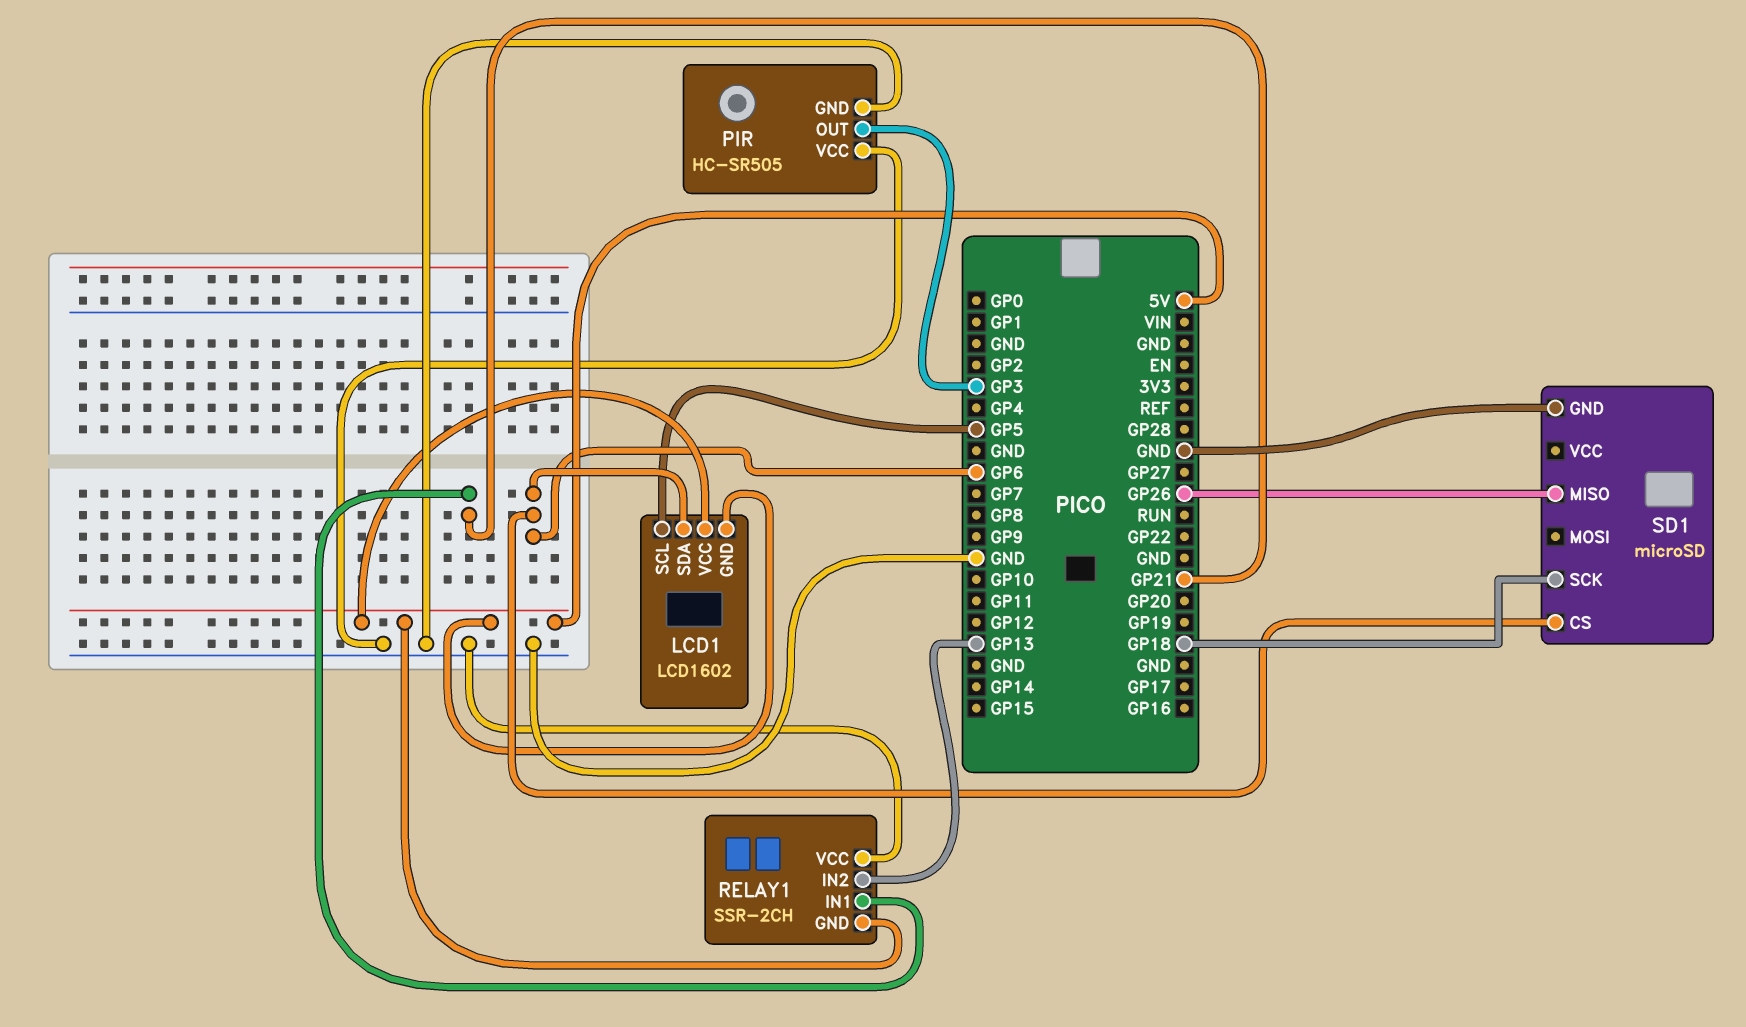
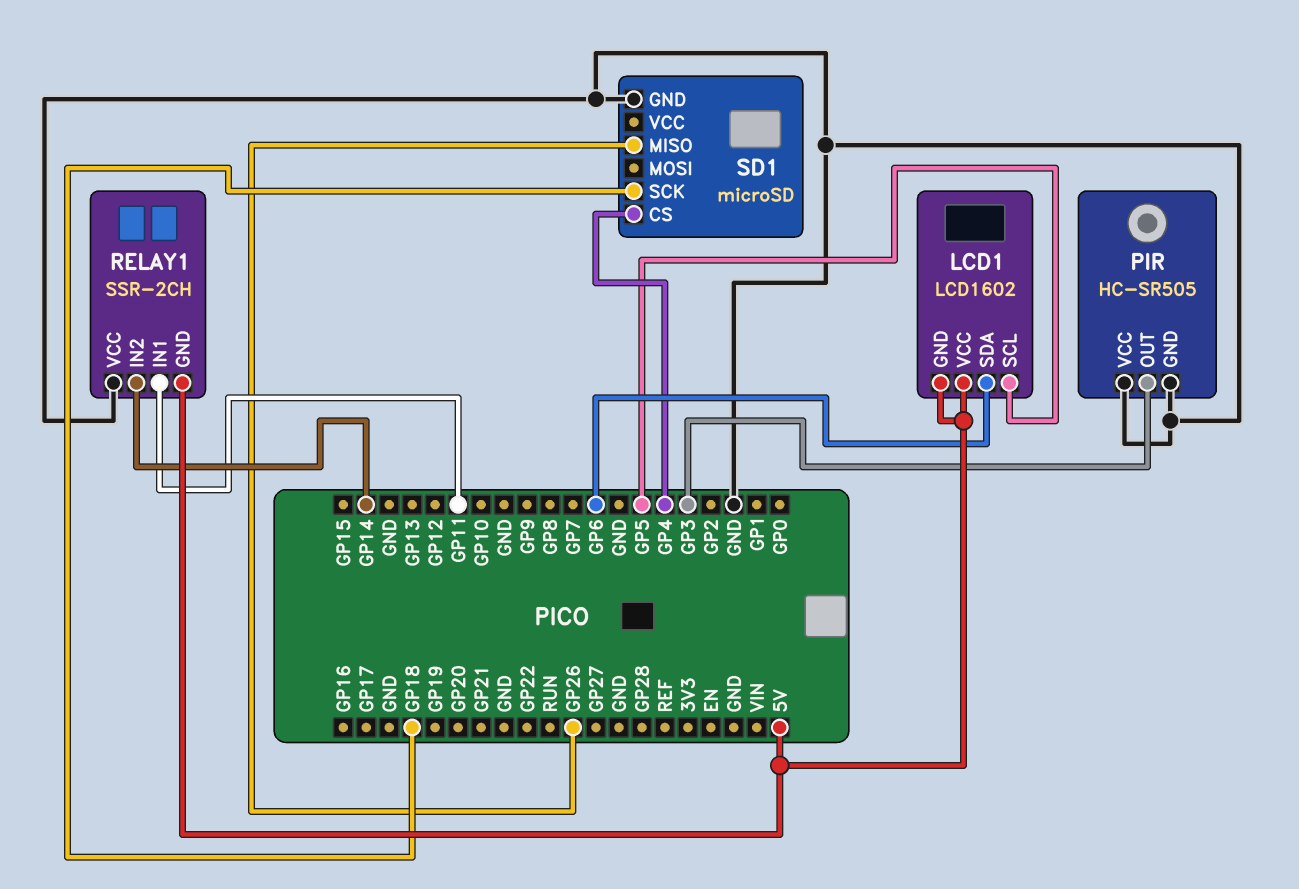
RELAY1 pin IN1: GP21 -> GP11
RELAY1 pin IN2: GP13 -> GP14
SD1 pin CS: GP6 -> GP4

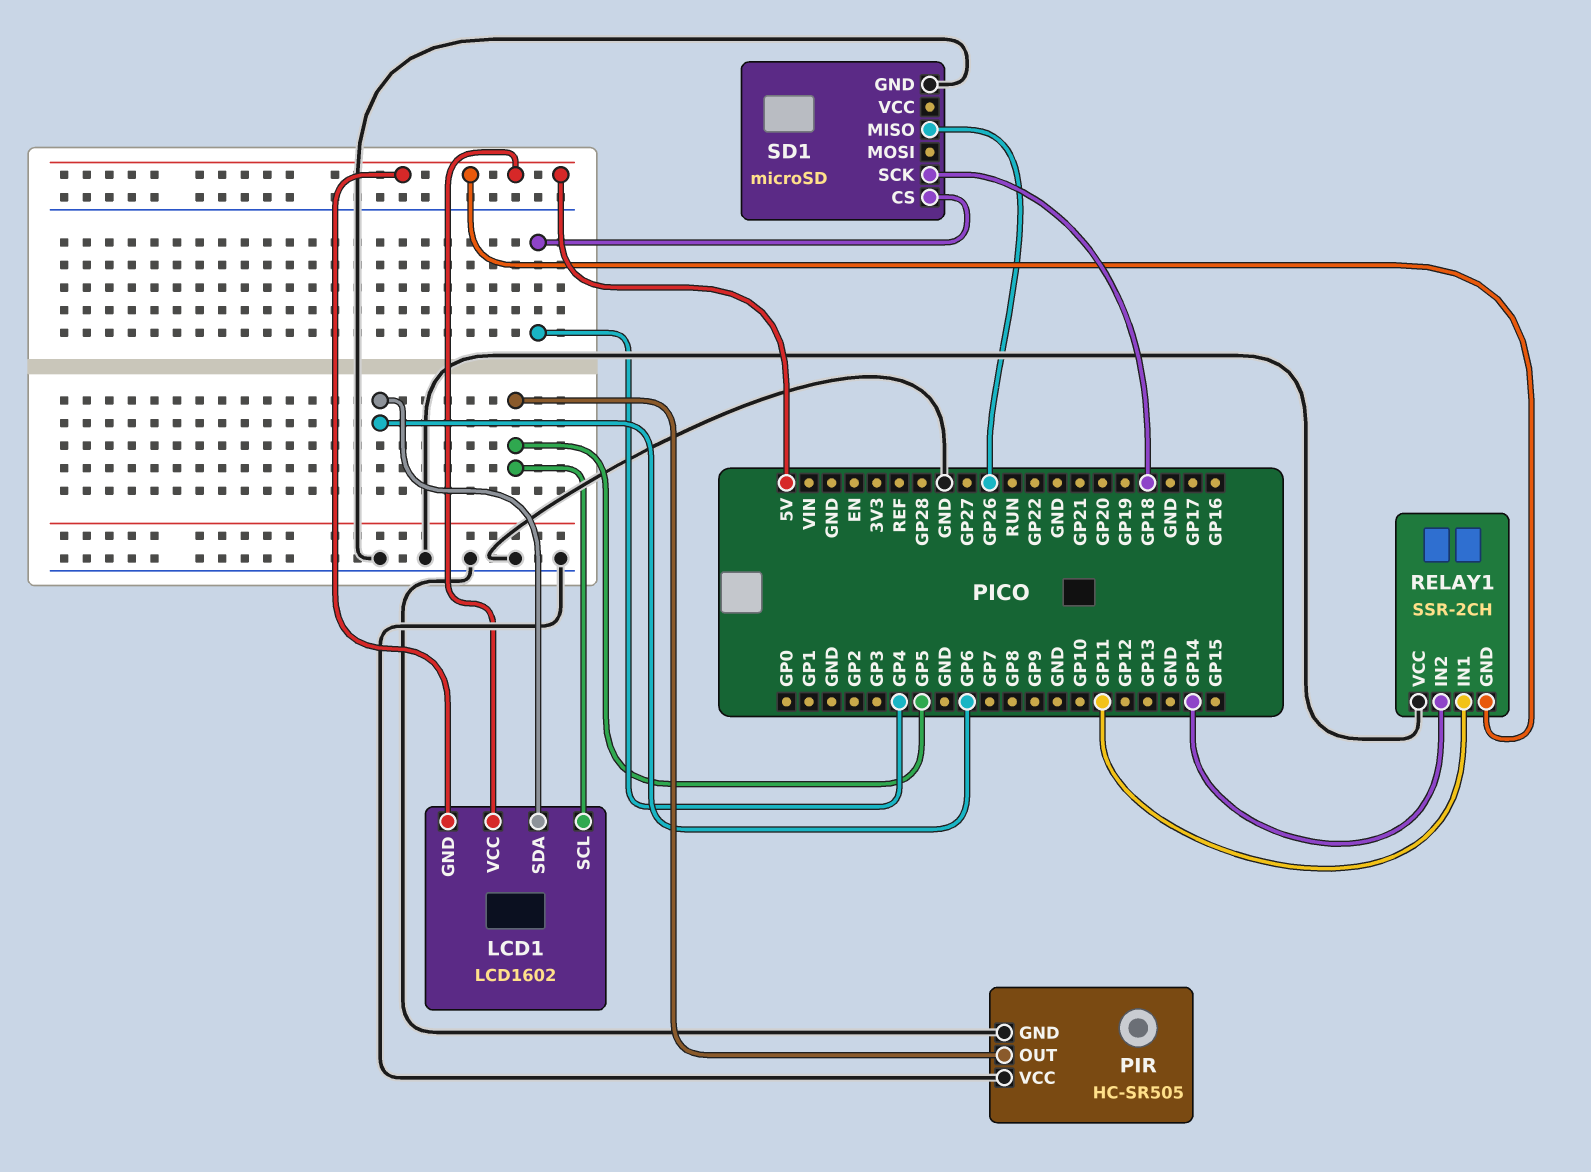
PIR pin OUT: GP3 -> GP5

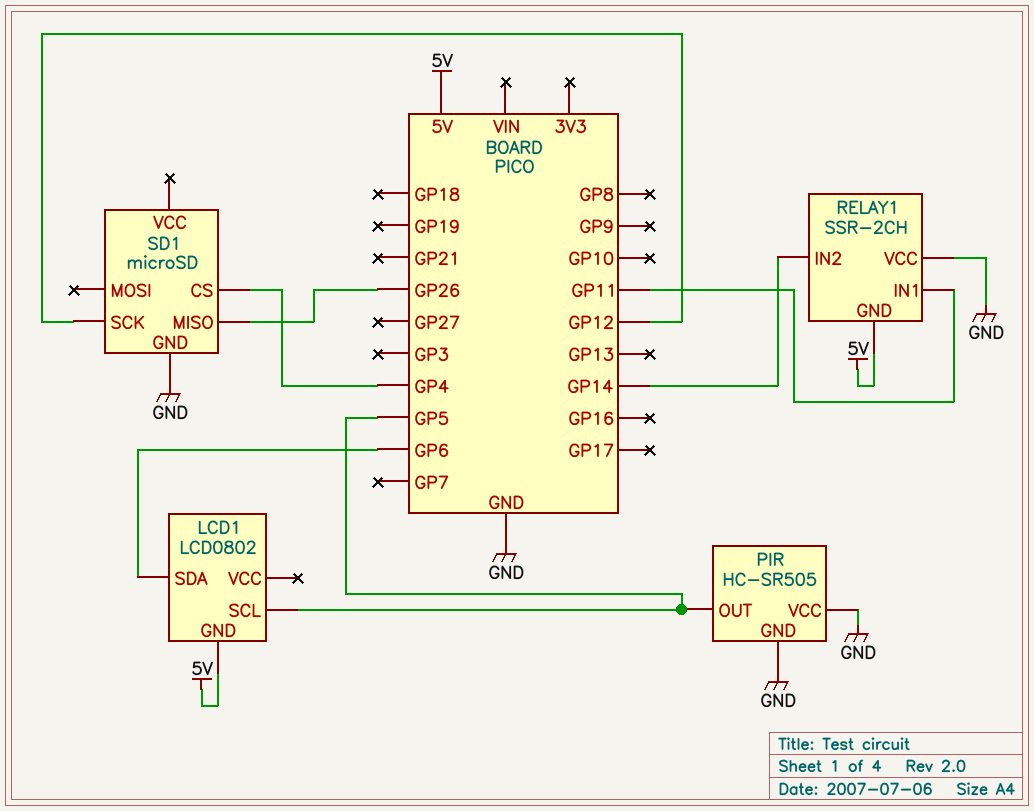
LCD1: LCD1602 -> LCD0802
LCD1 pin VCC: 5V -> none
SD1 pin SCK: GP18 -> GP12

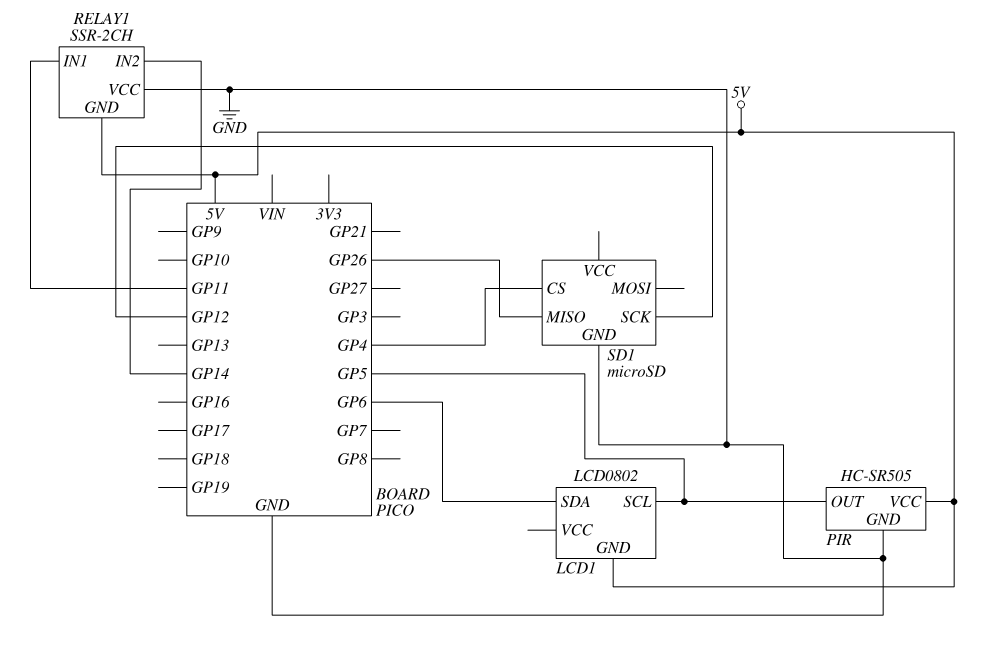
PIR pin VCC: GND -> 5V

